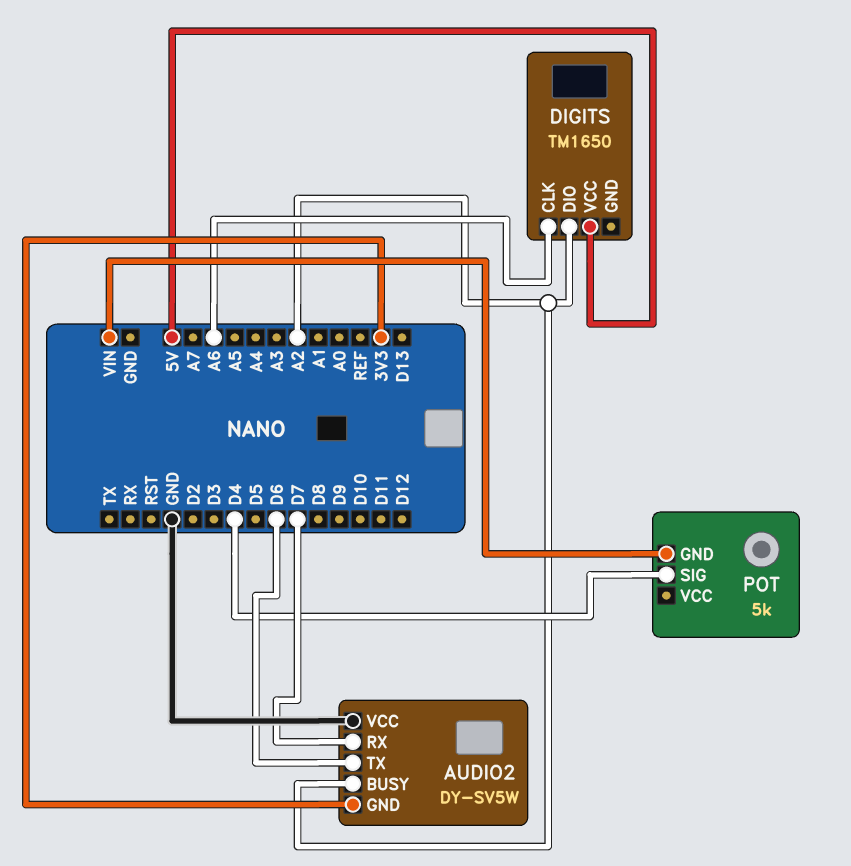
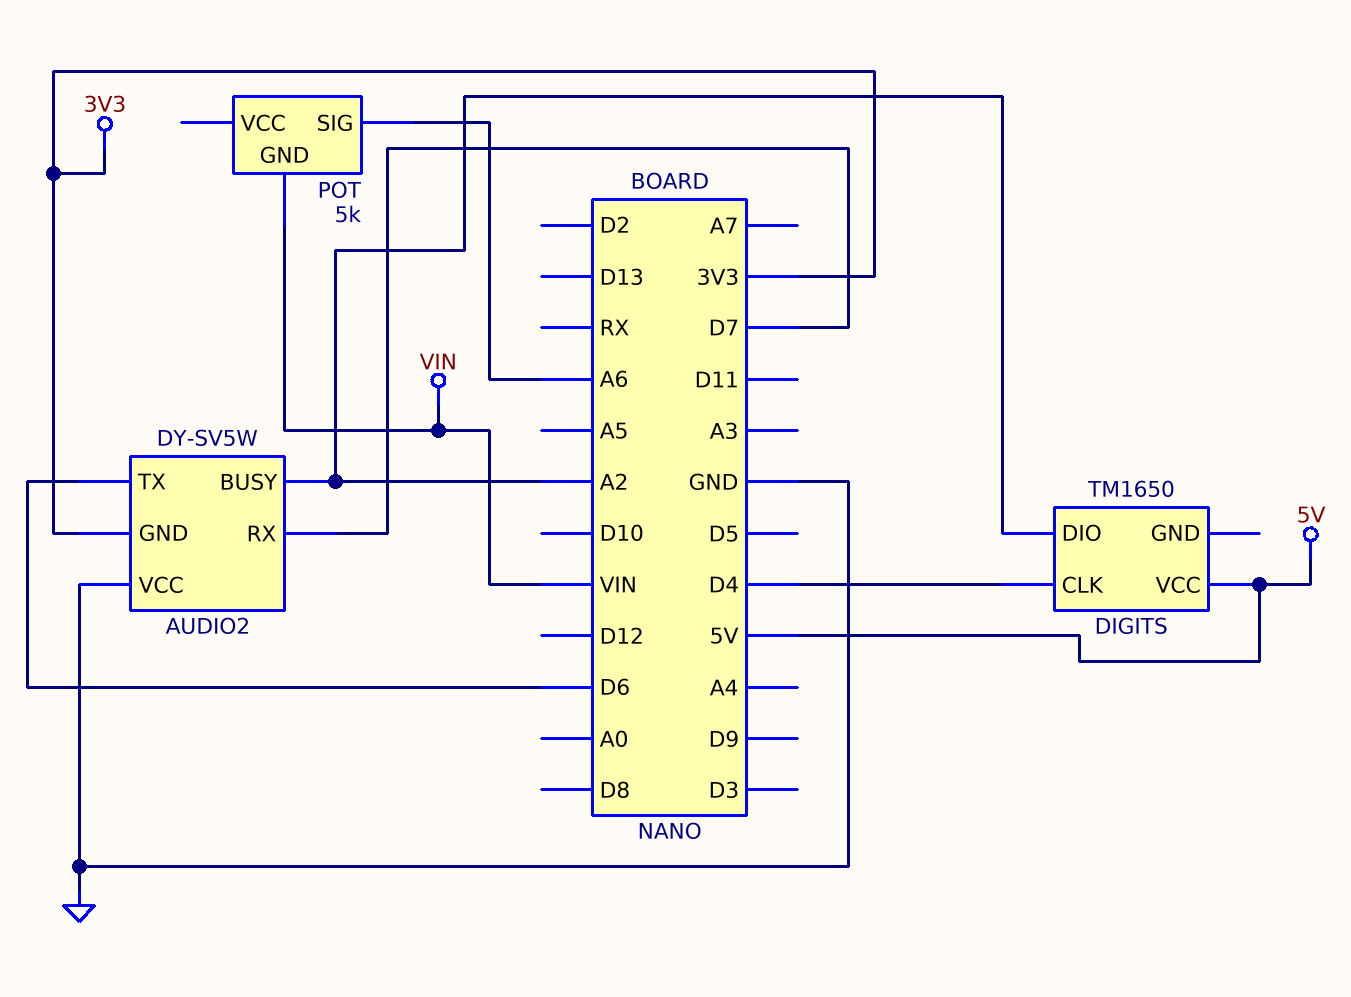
DIGITS pin CLK: A6 -> D4
POT pin SIG: D4 -> A6

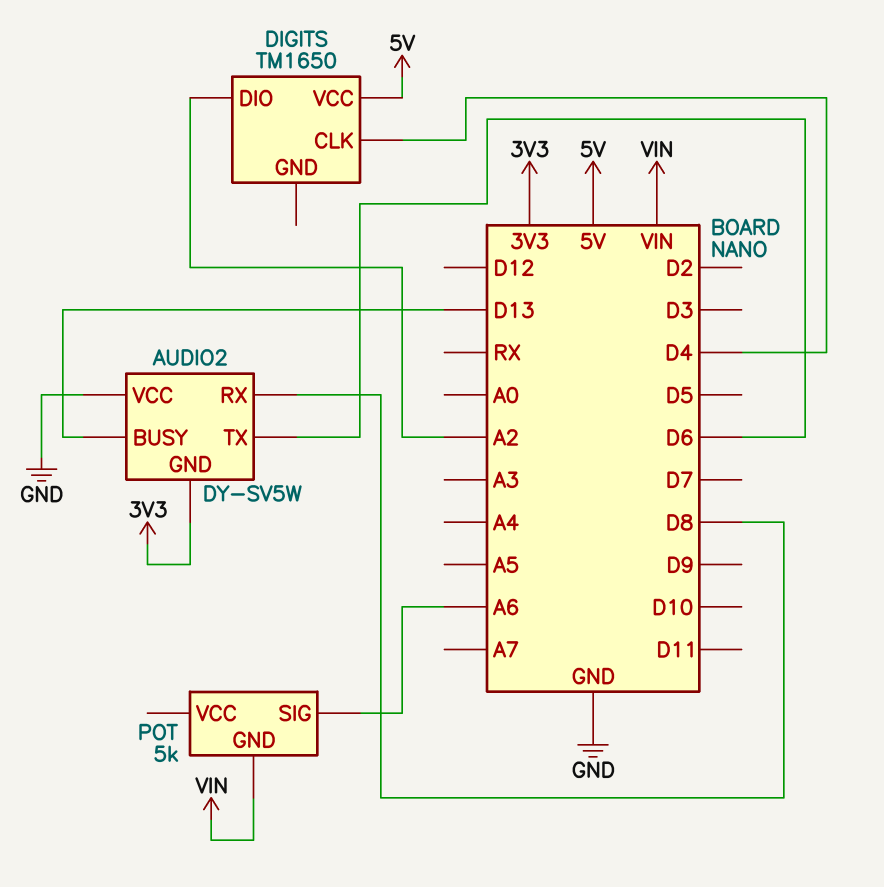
AUDIO2 pin BUSY: A2 -> D13
AUDIO2 pin RX: D7 -> D8

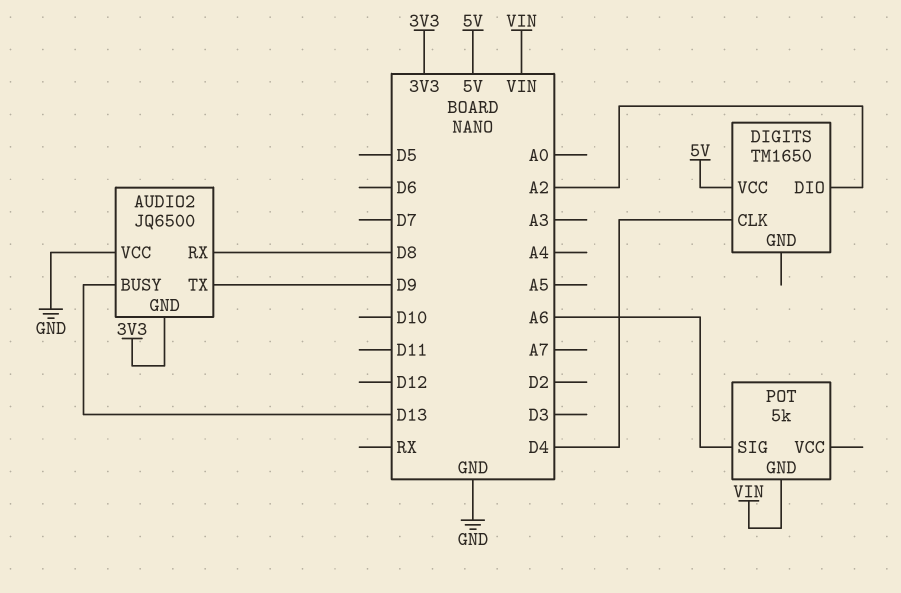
AUDIO2: DY-SV5W -> JQ6500
AUDIO2 pin TX: D6 -> D9

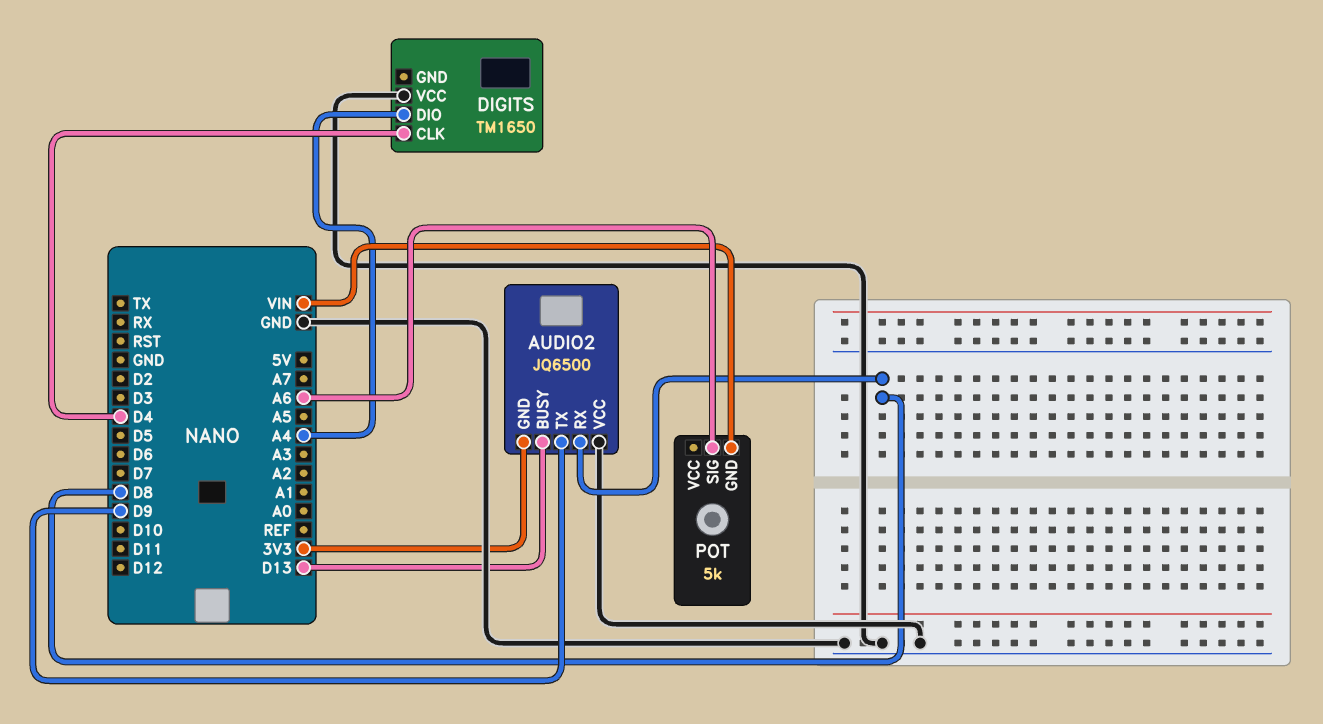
DIGITS pin DIO: A2 -> A4
DIGITS pin VCC: 5V -> GND

